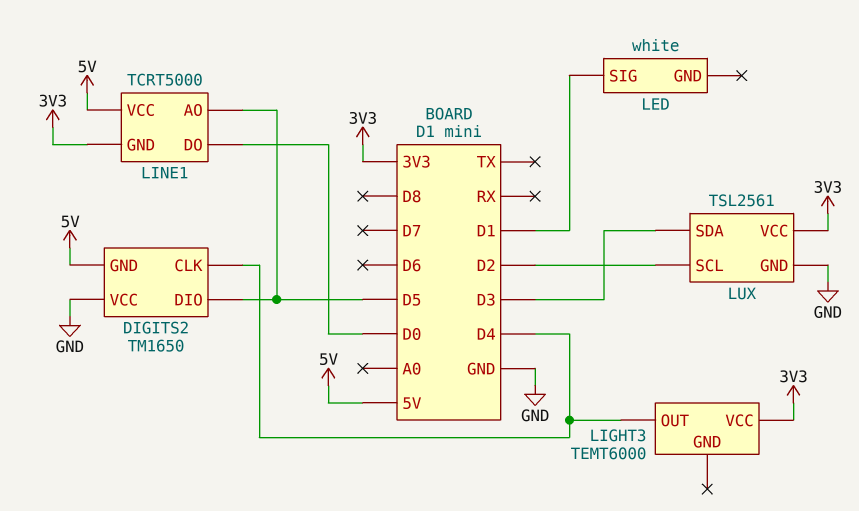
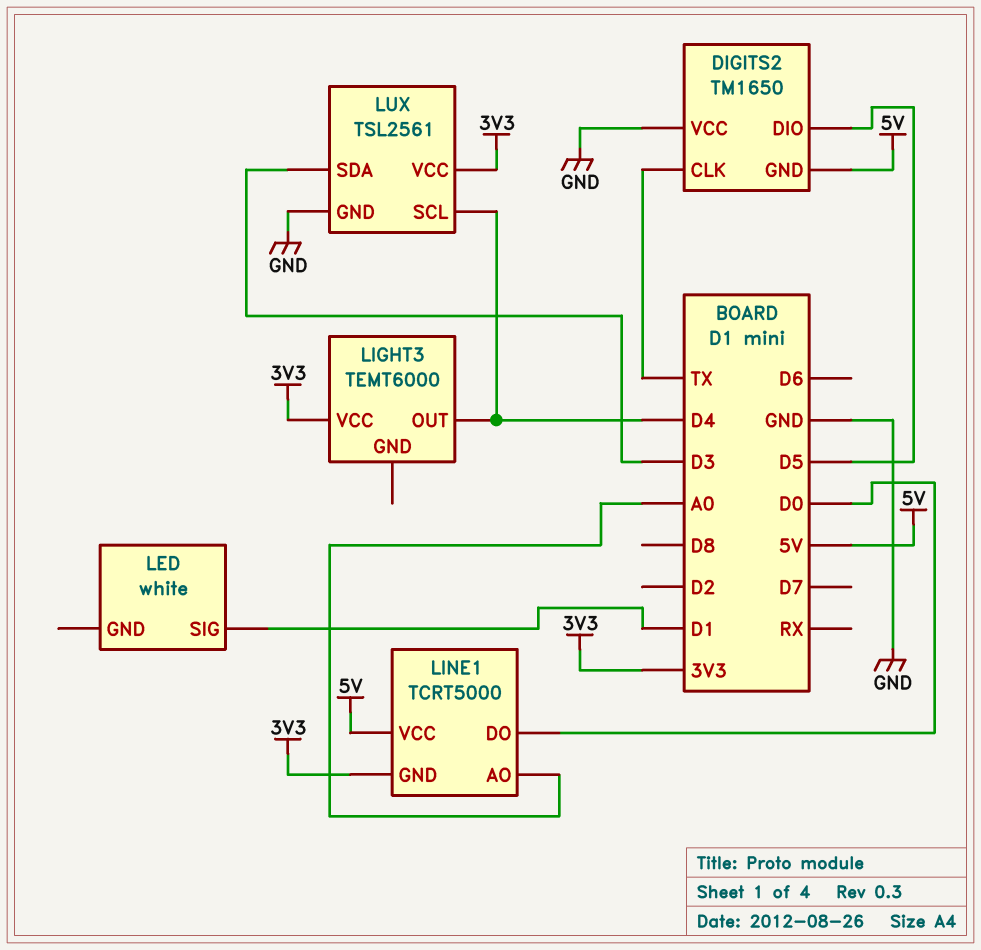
DIGITS2 pin CLK: D4 -> TX
LINE1 pin AO: D5 -> A0
LUX pin SCL: D2 -> D4

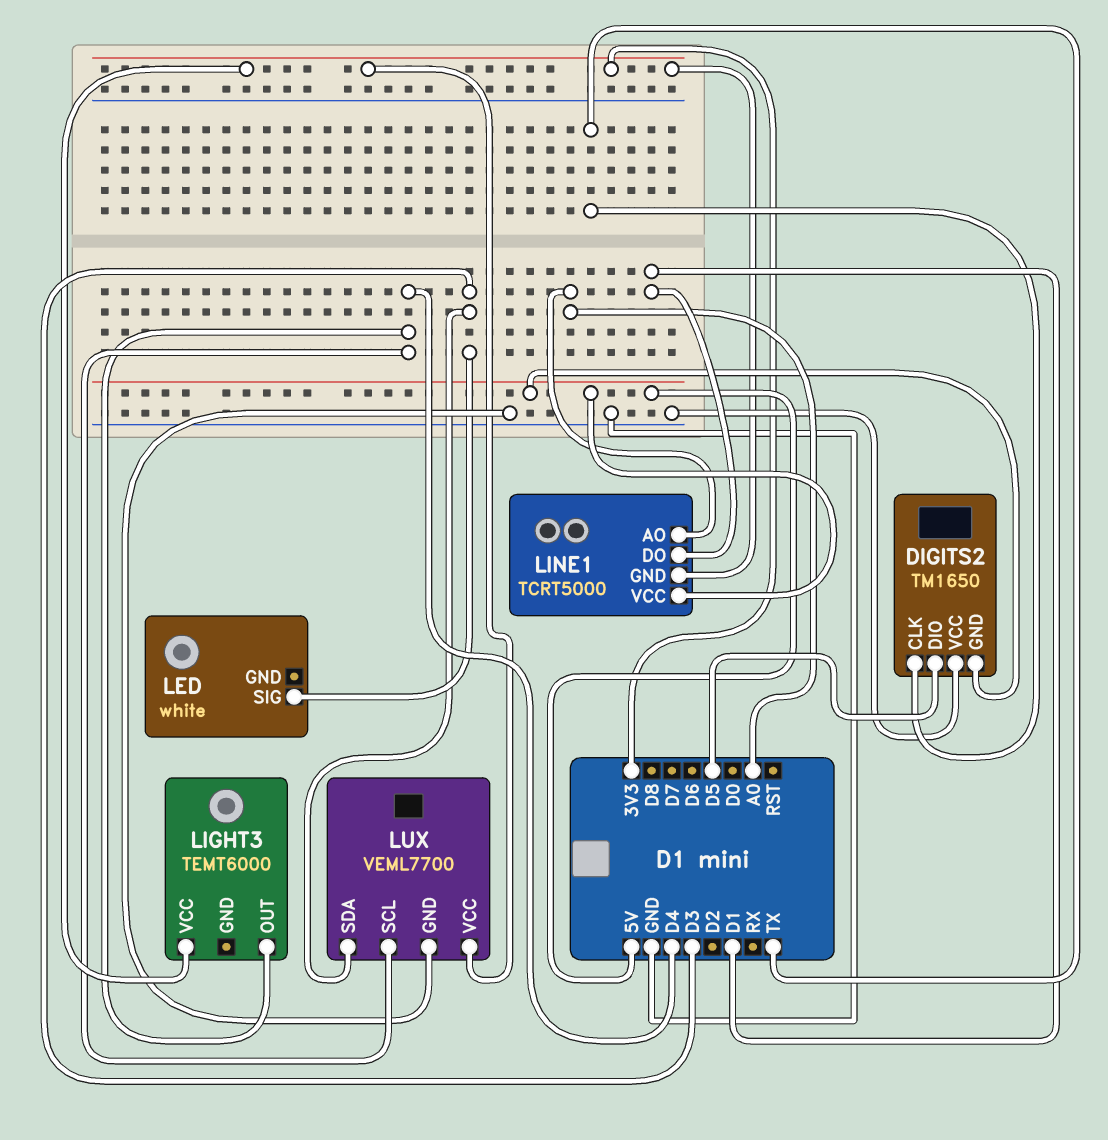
LED pin SIG: D1 -> D3
LINE1 pin DO: D0 -> D1
LUX: TSL2561 -> VEML7700

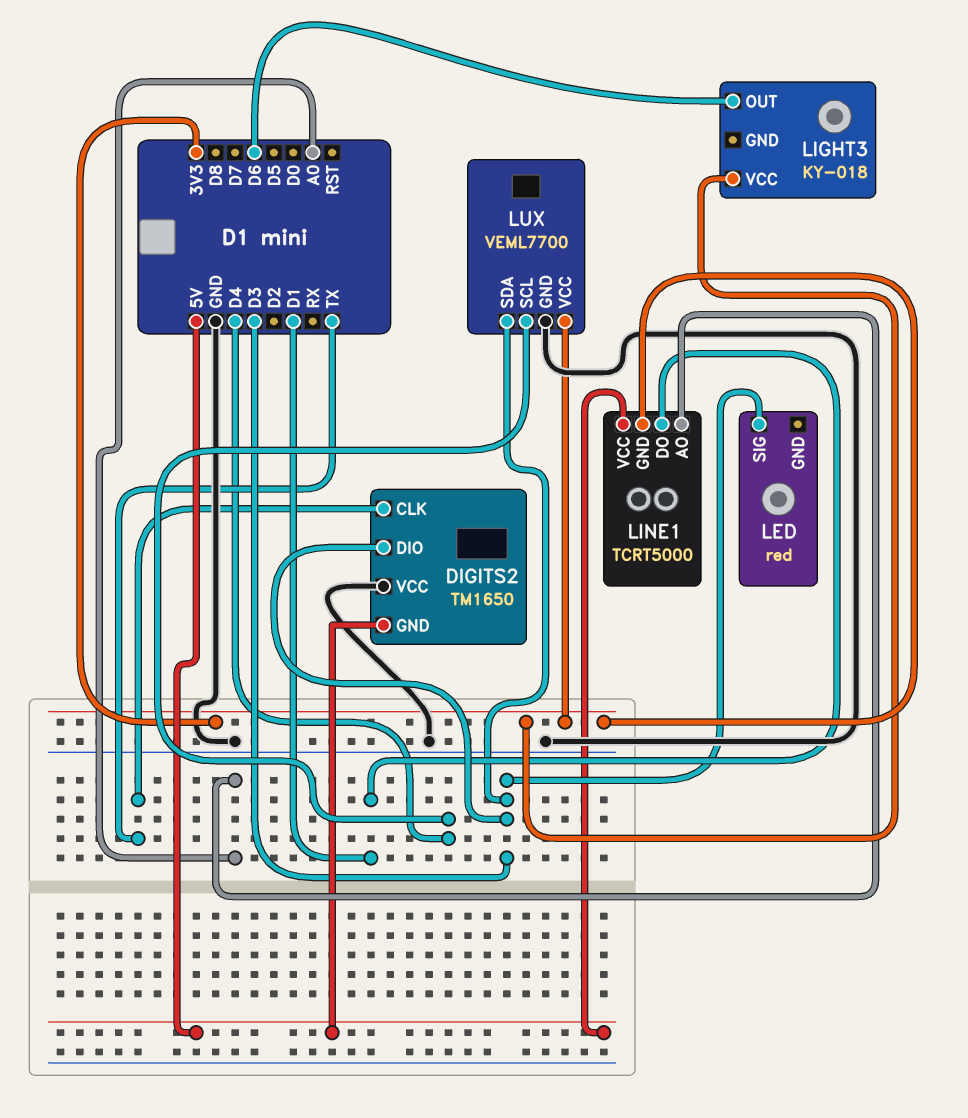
DIGITS2 pin DIO: D5 -> D3
LED: white -> red
LIGHT3: TEMT6000 -> KY-018
LIGHT3 pin OUT: D4 -> D6

